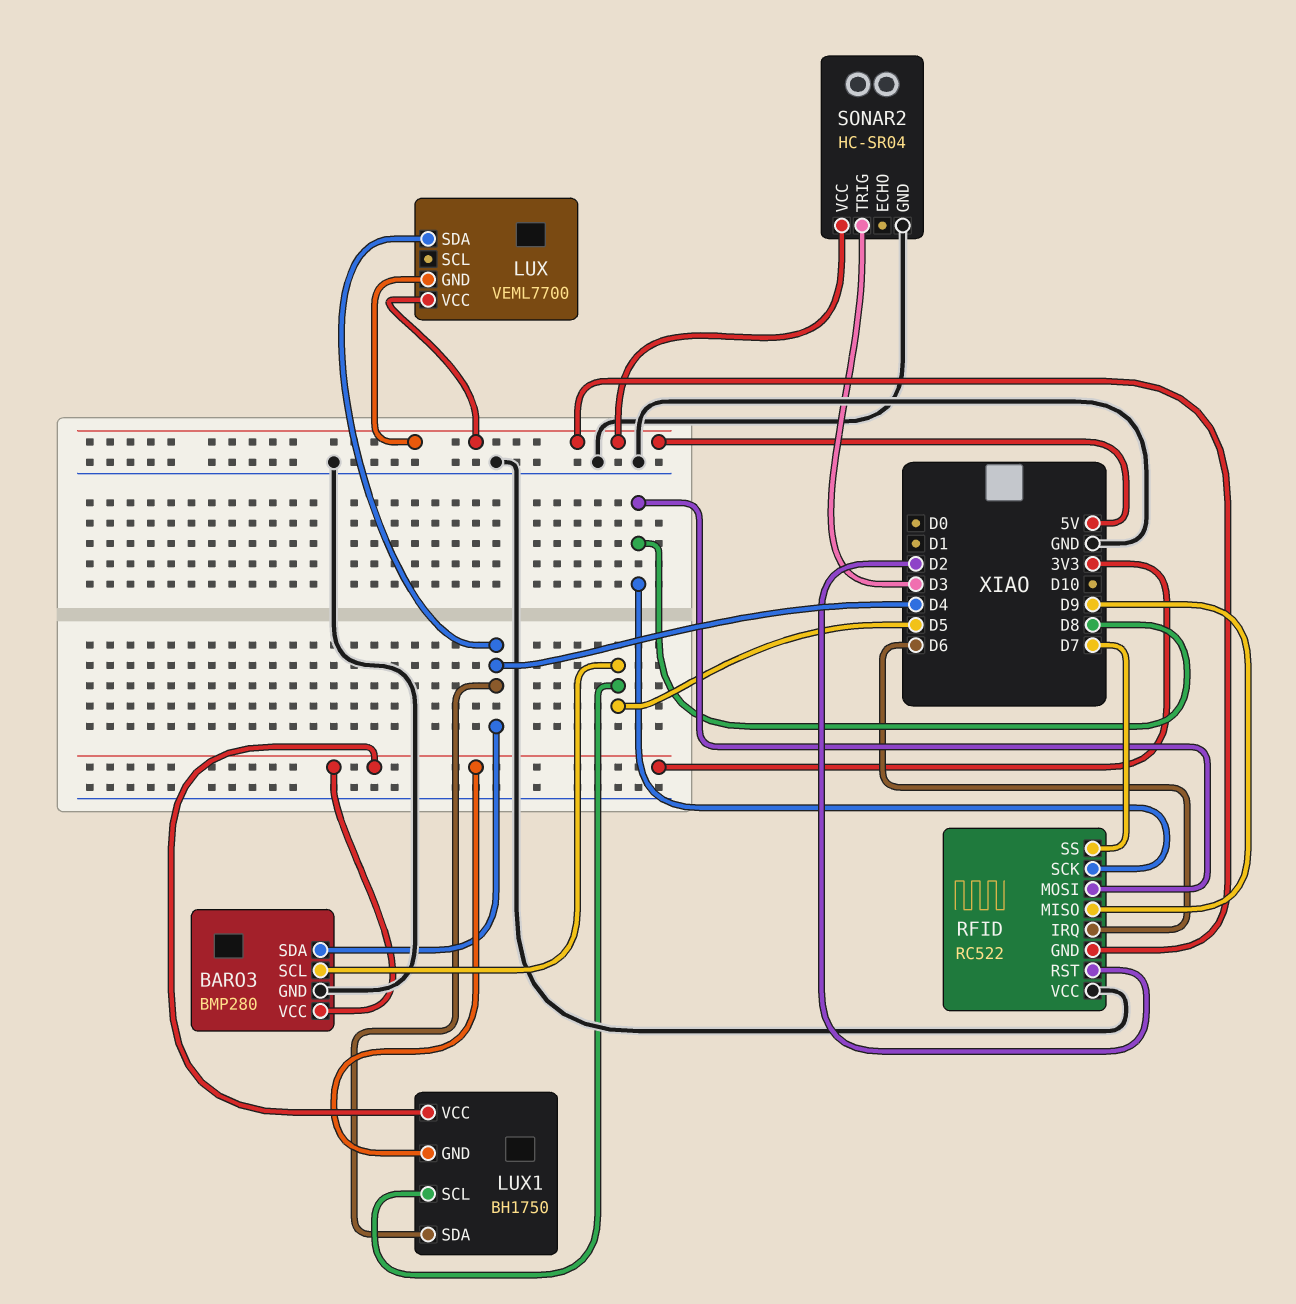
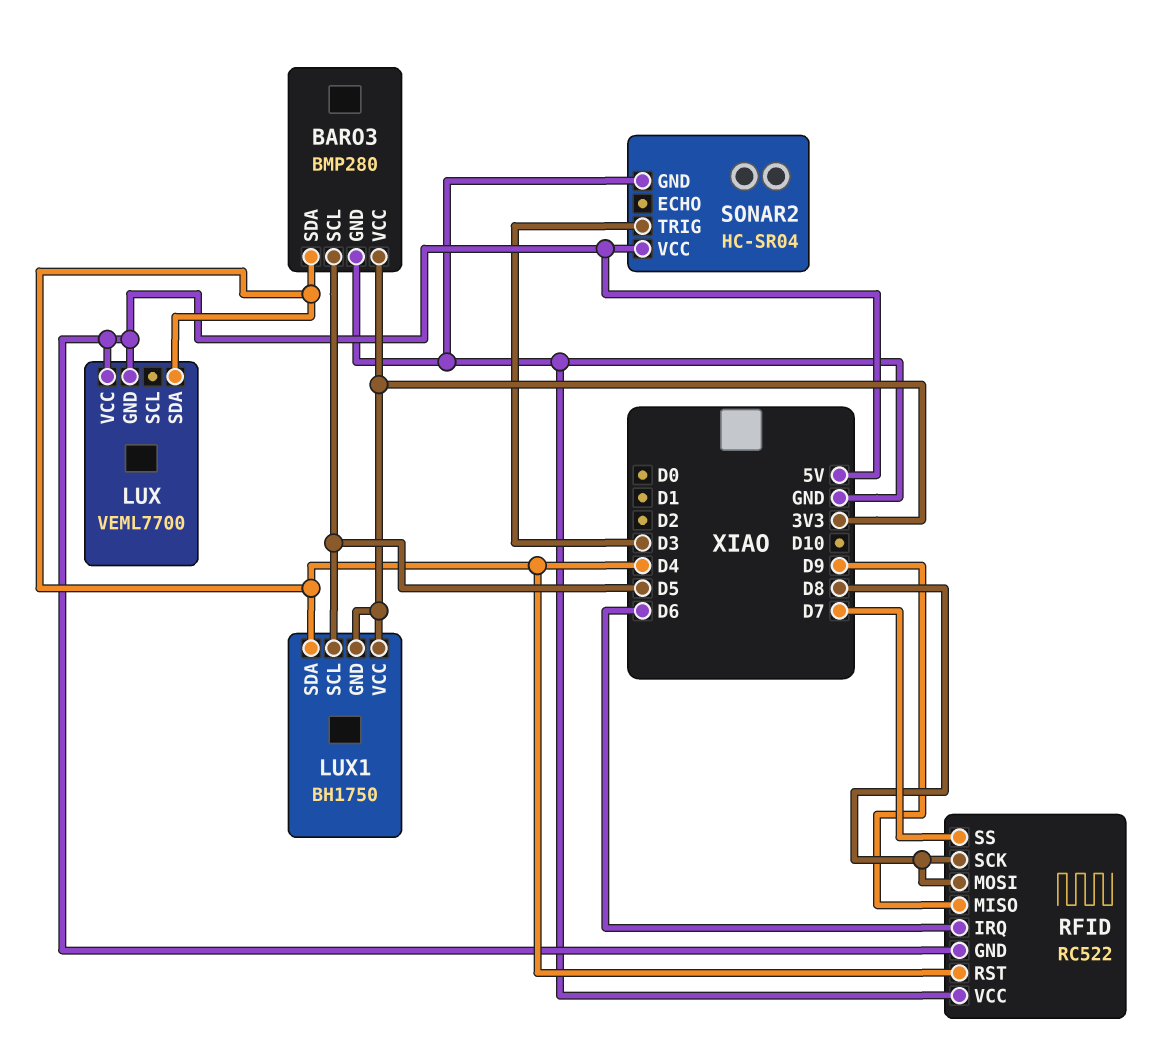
RFID pin RST: D2 -> D4

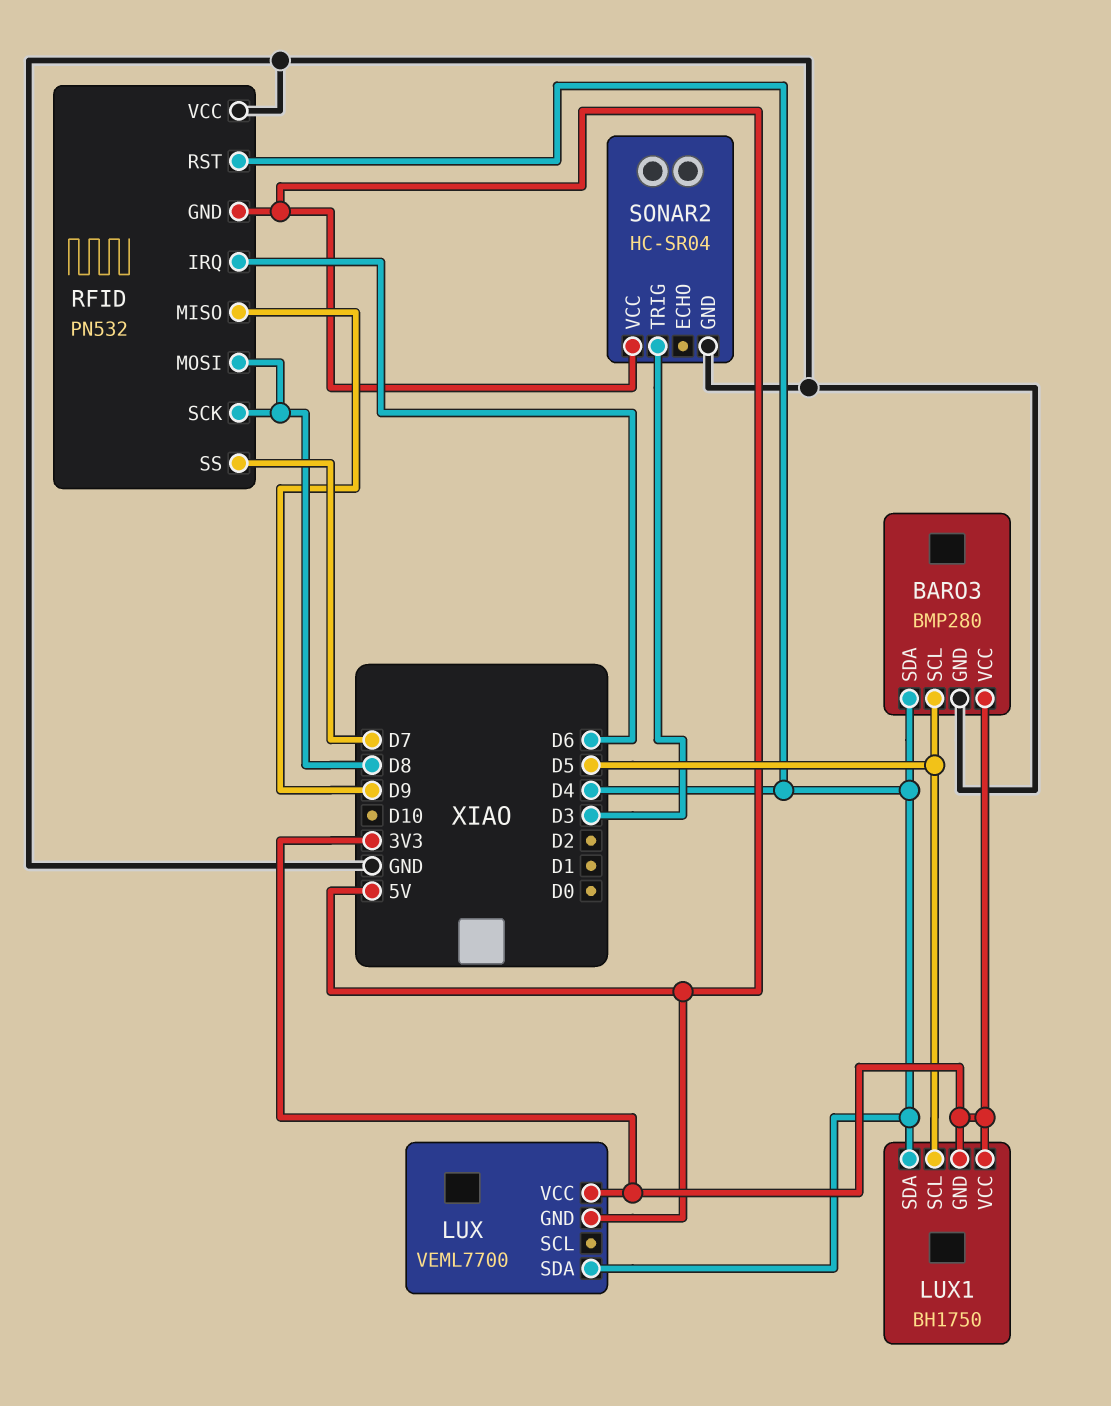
LUX pin VCC: 5V -> 3V3
RFID: RC522 -> PN532

